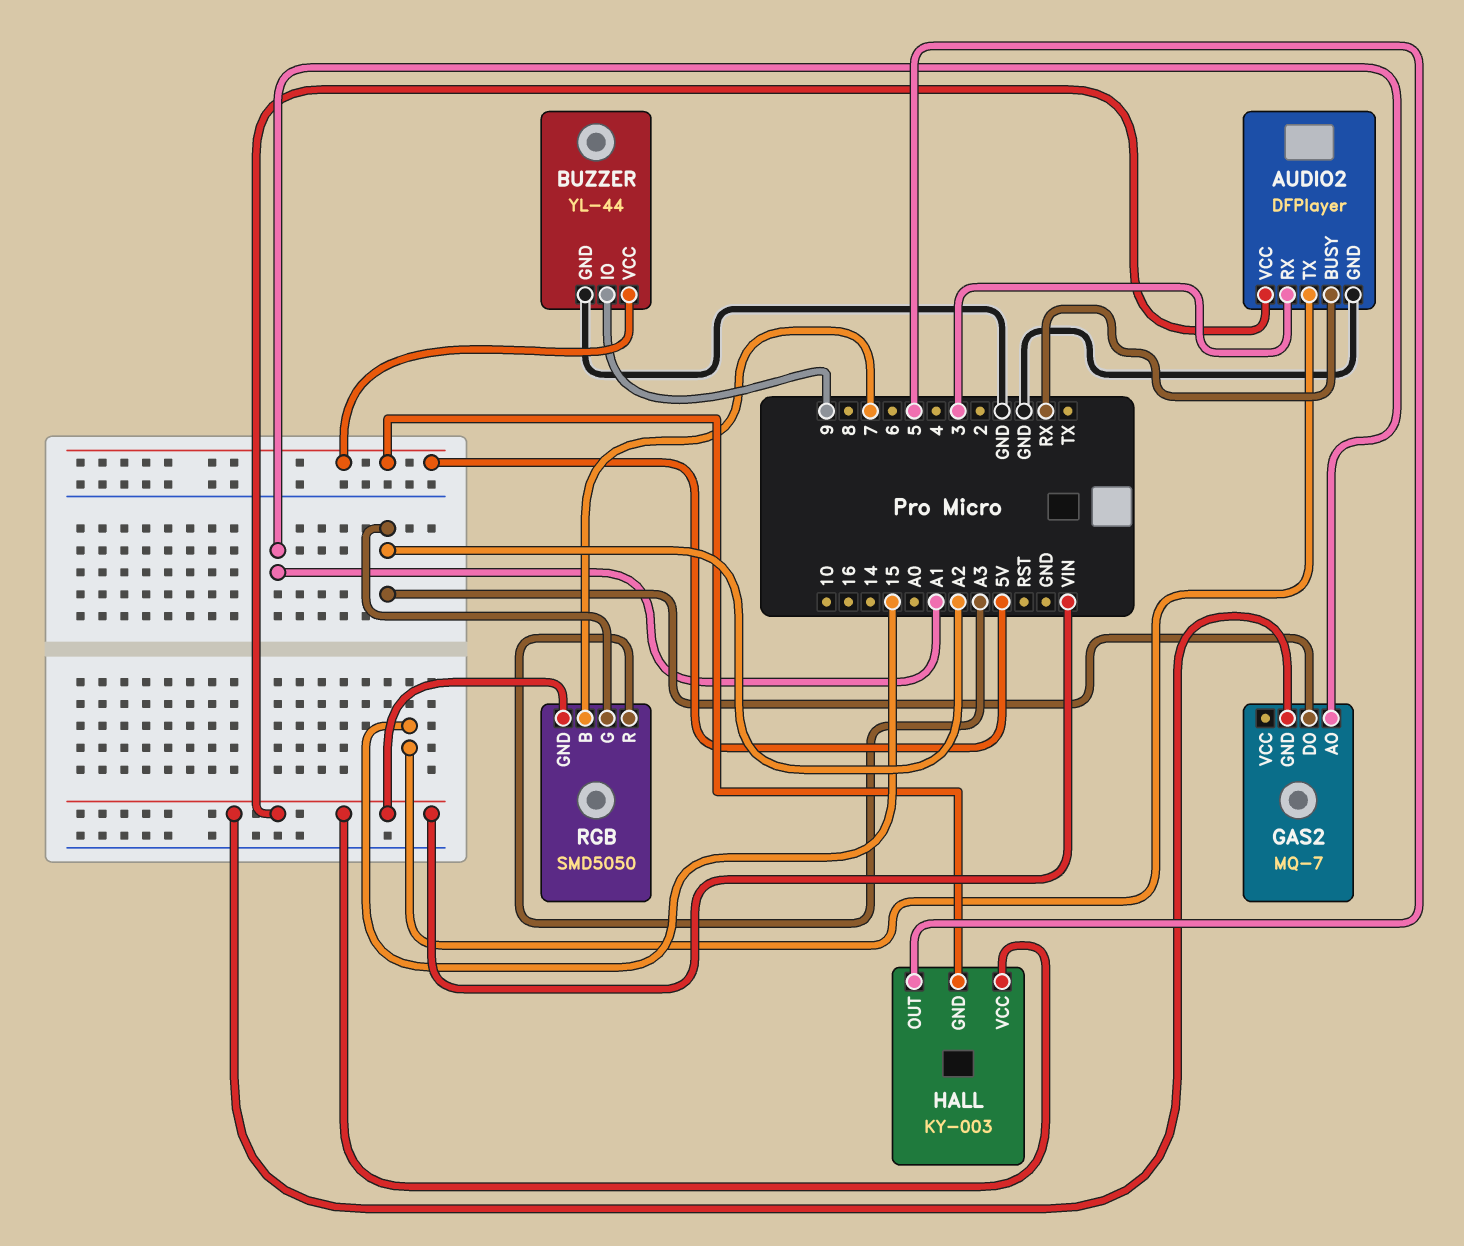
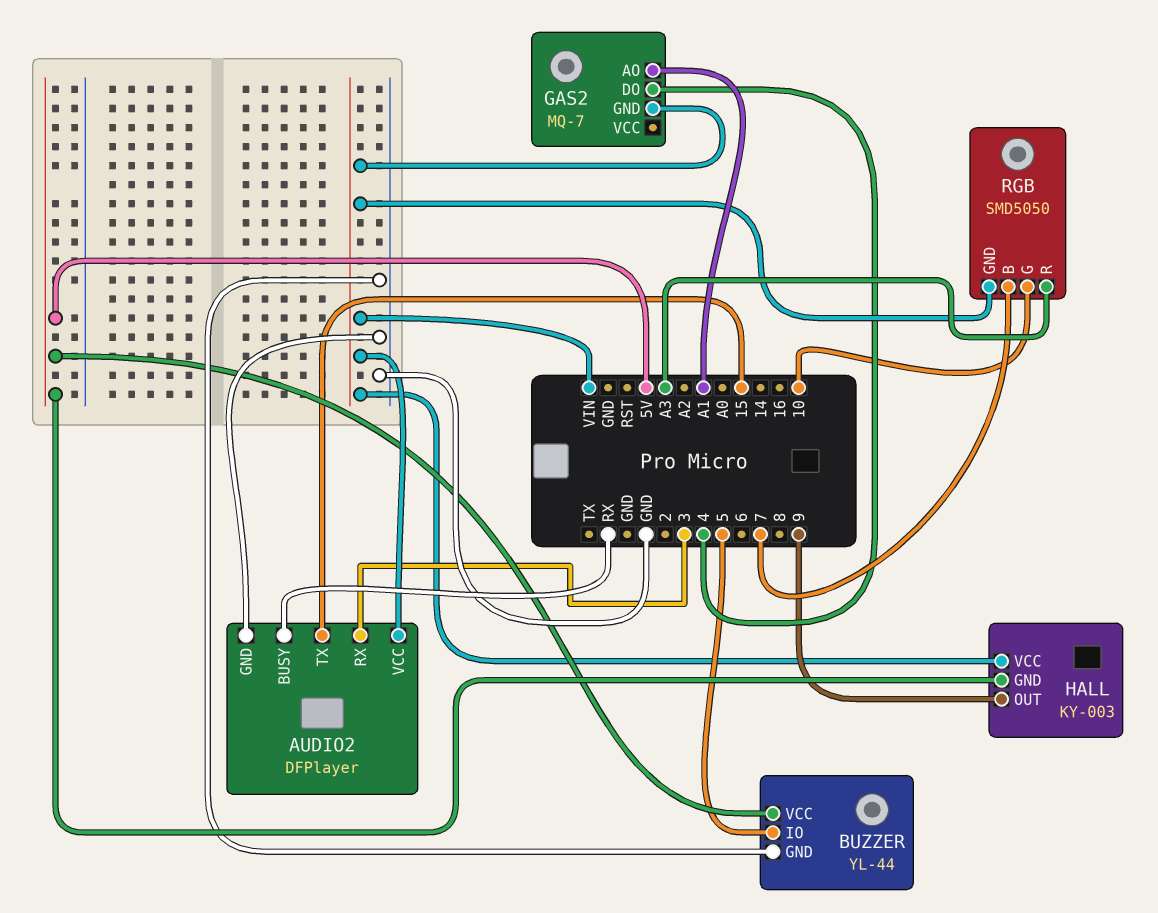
BUZZER pin IO: 9 -> 5
GAS2 pin DO: A2 -> 4
HALL pin OUT: 5 -> 9
RGB pin G: A2 -> 10

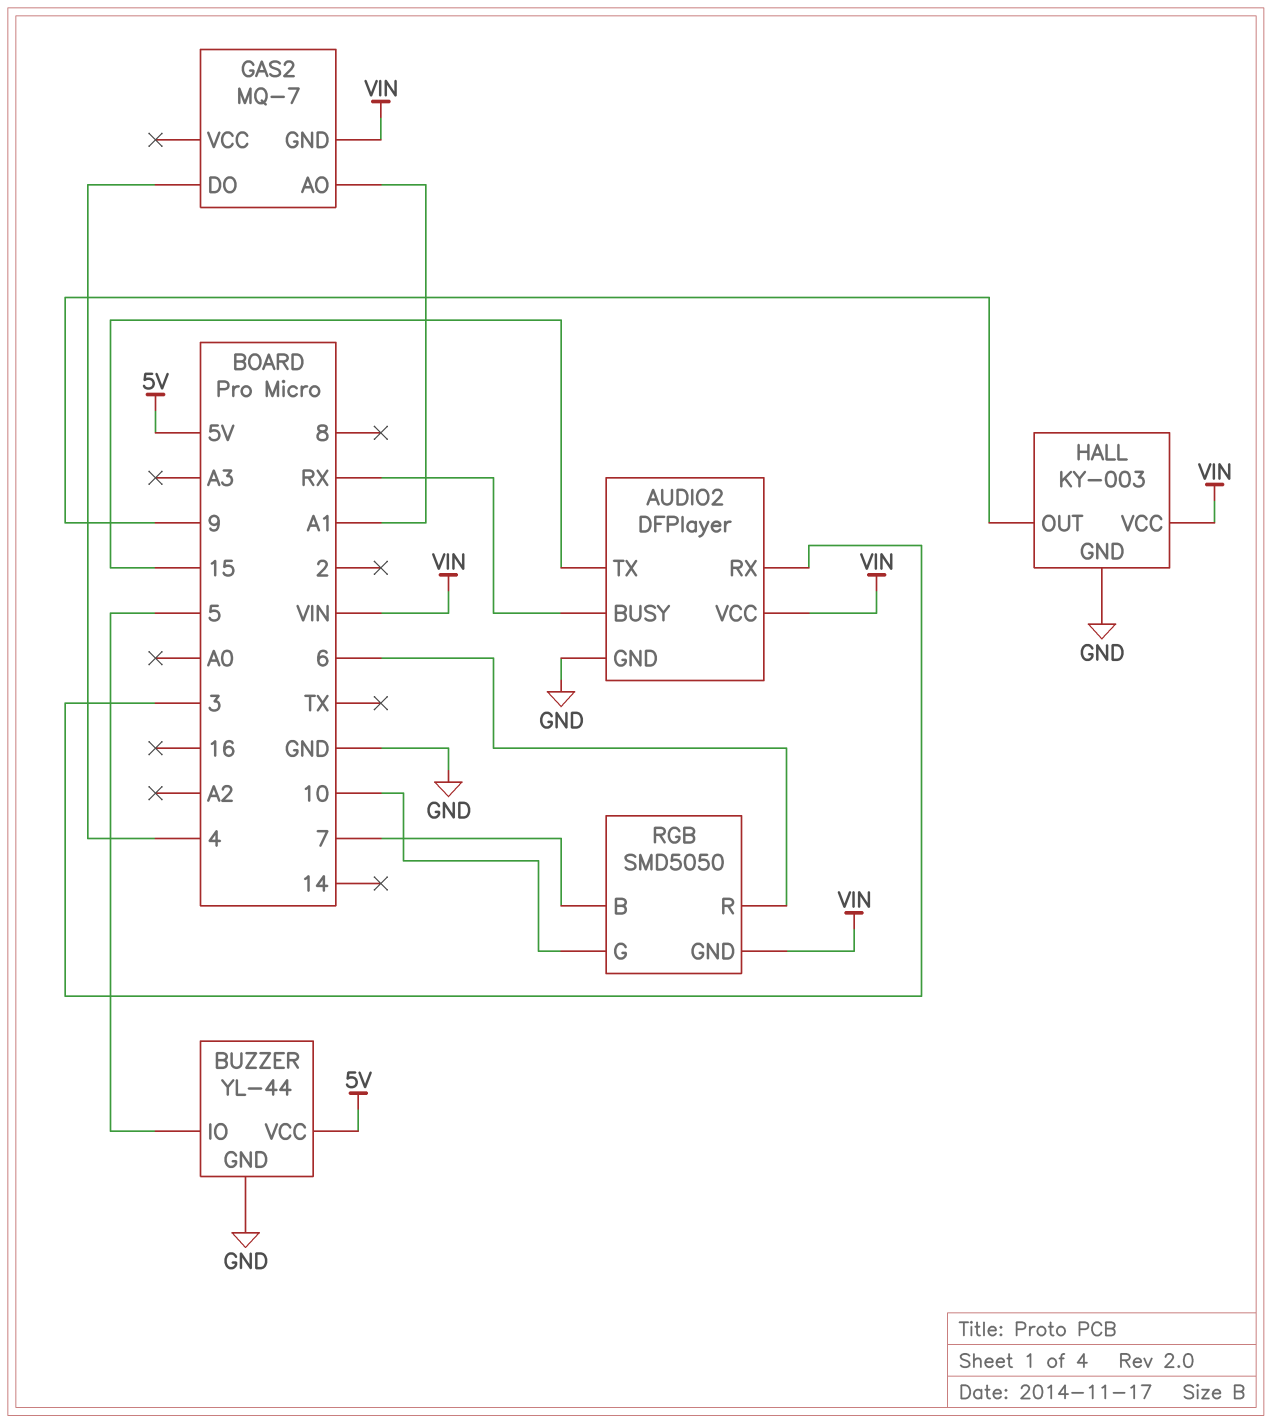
HALL pin GND: 5V -> GND
RGB pin R: A3 -> 6

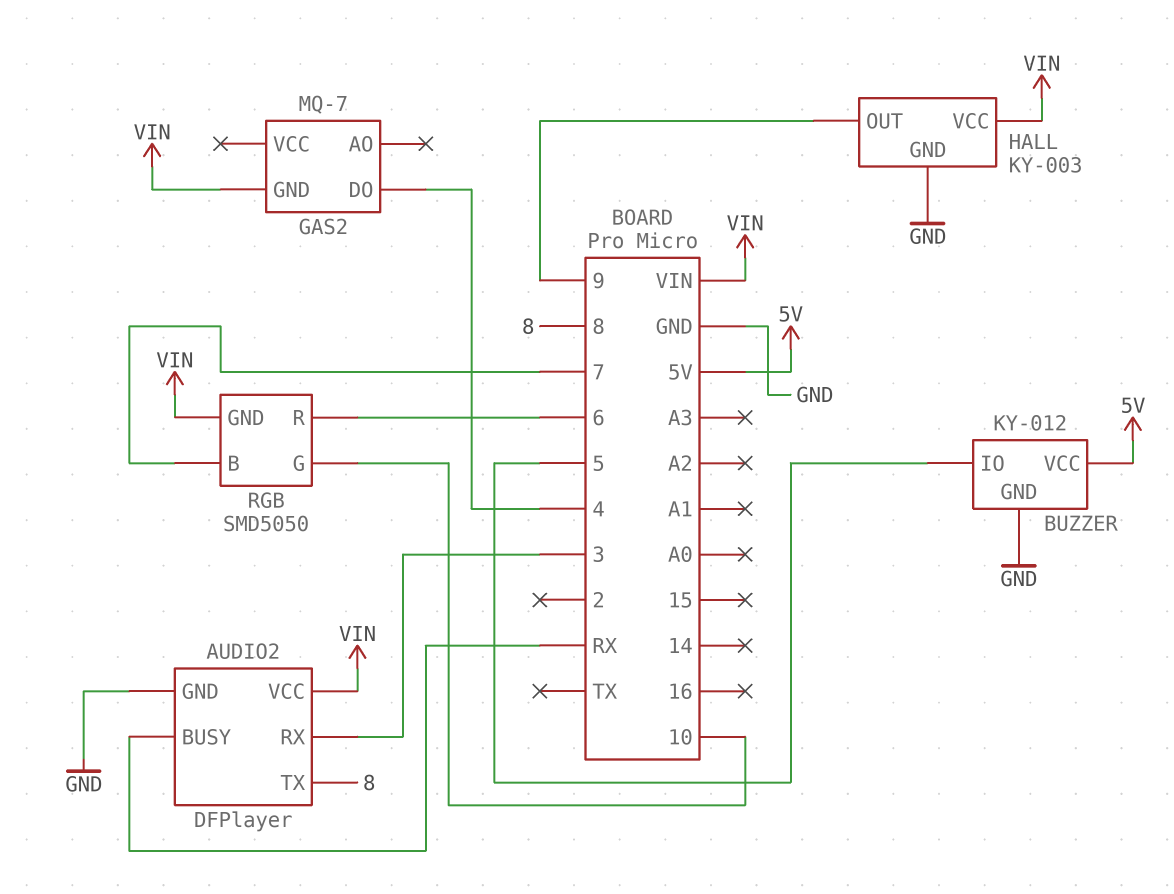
AUDIO2 pin TX: 15 -> 8
BUZZER: YL-44 -> KY-012
GAS2 pin AO: A1 -> none

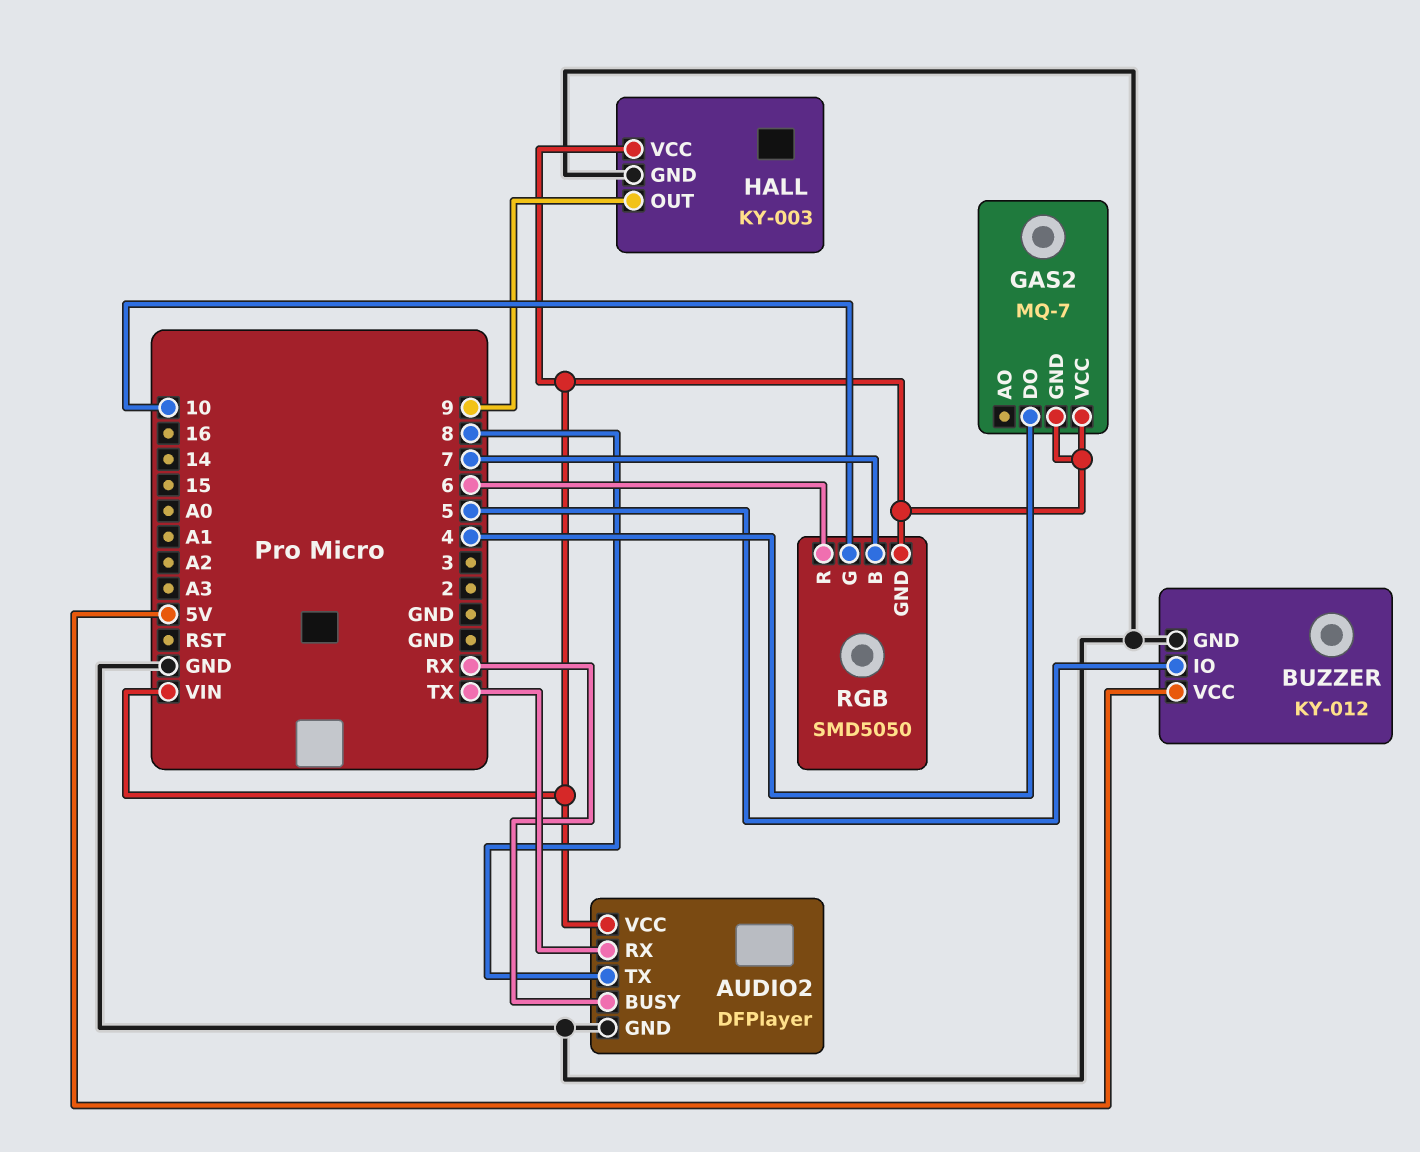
AUDIO2 pin RX: 3 -> TX
GAS2 pin VCC: none -> VIN

